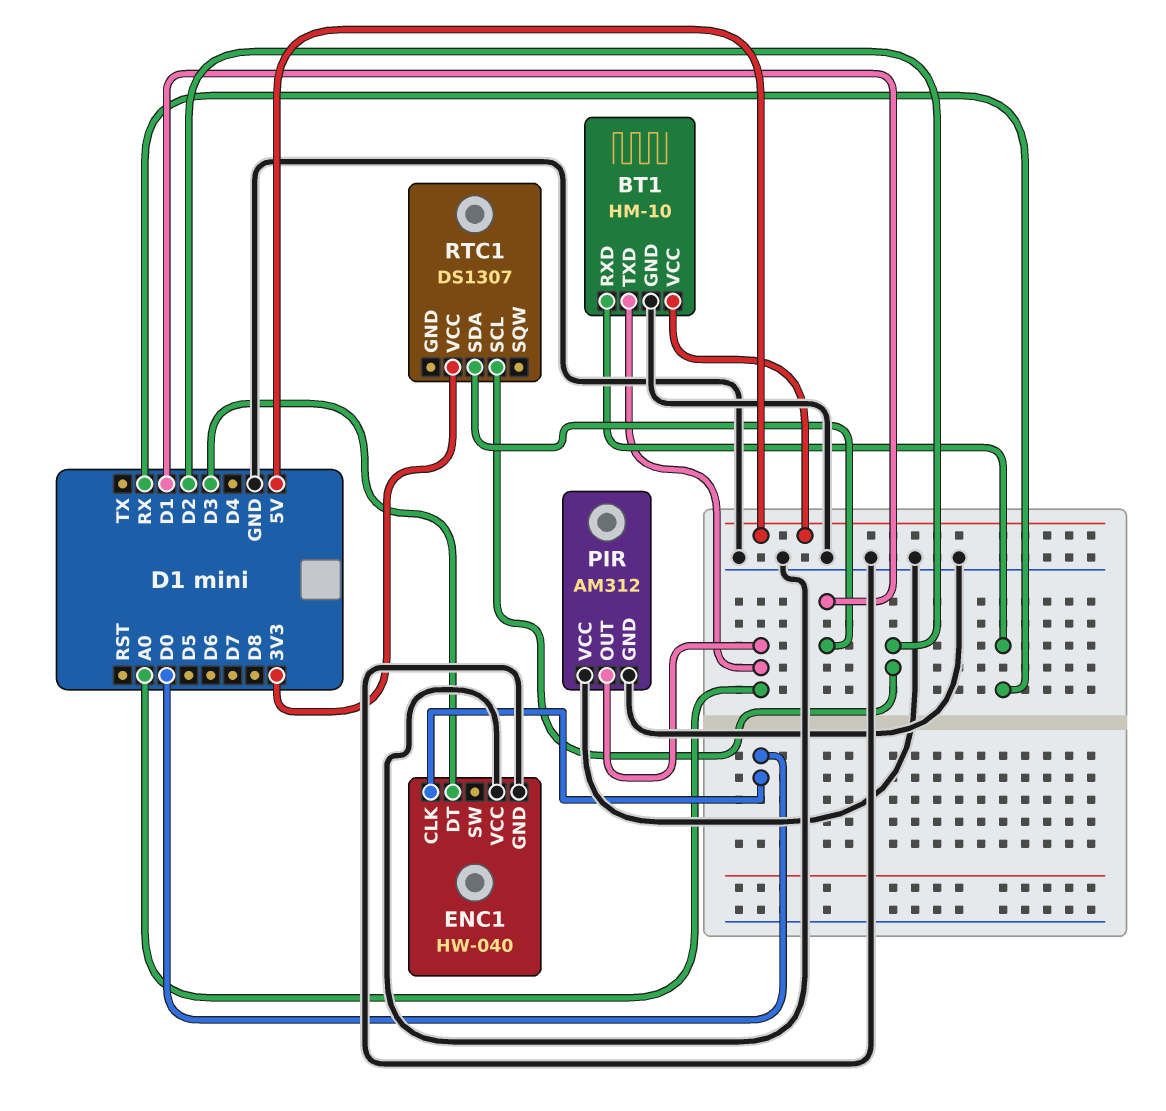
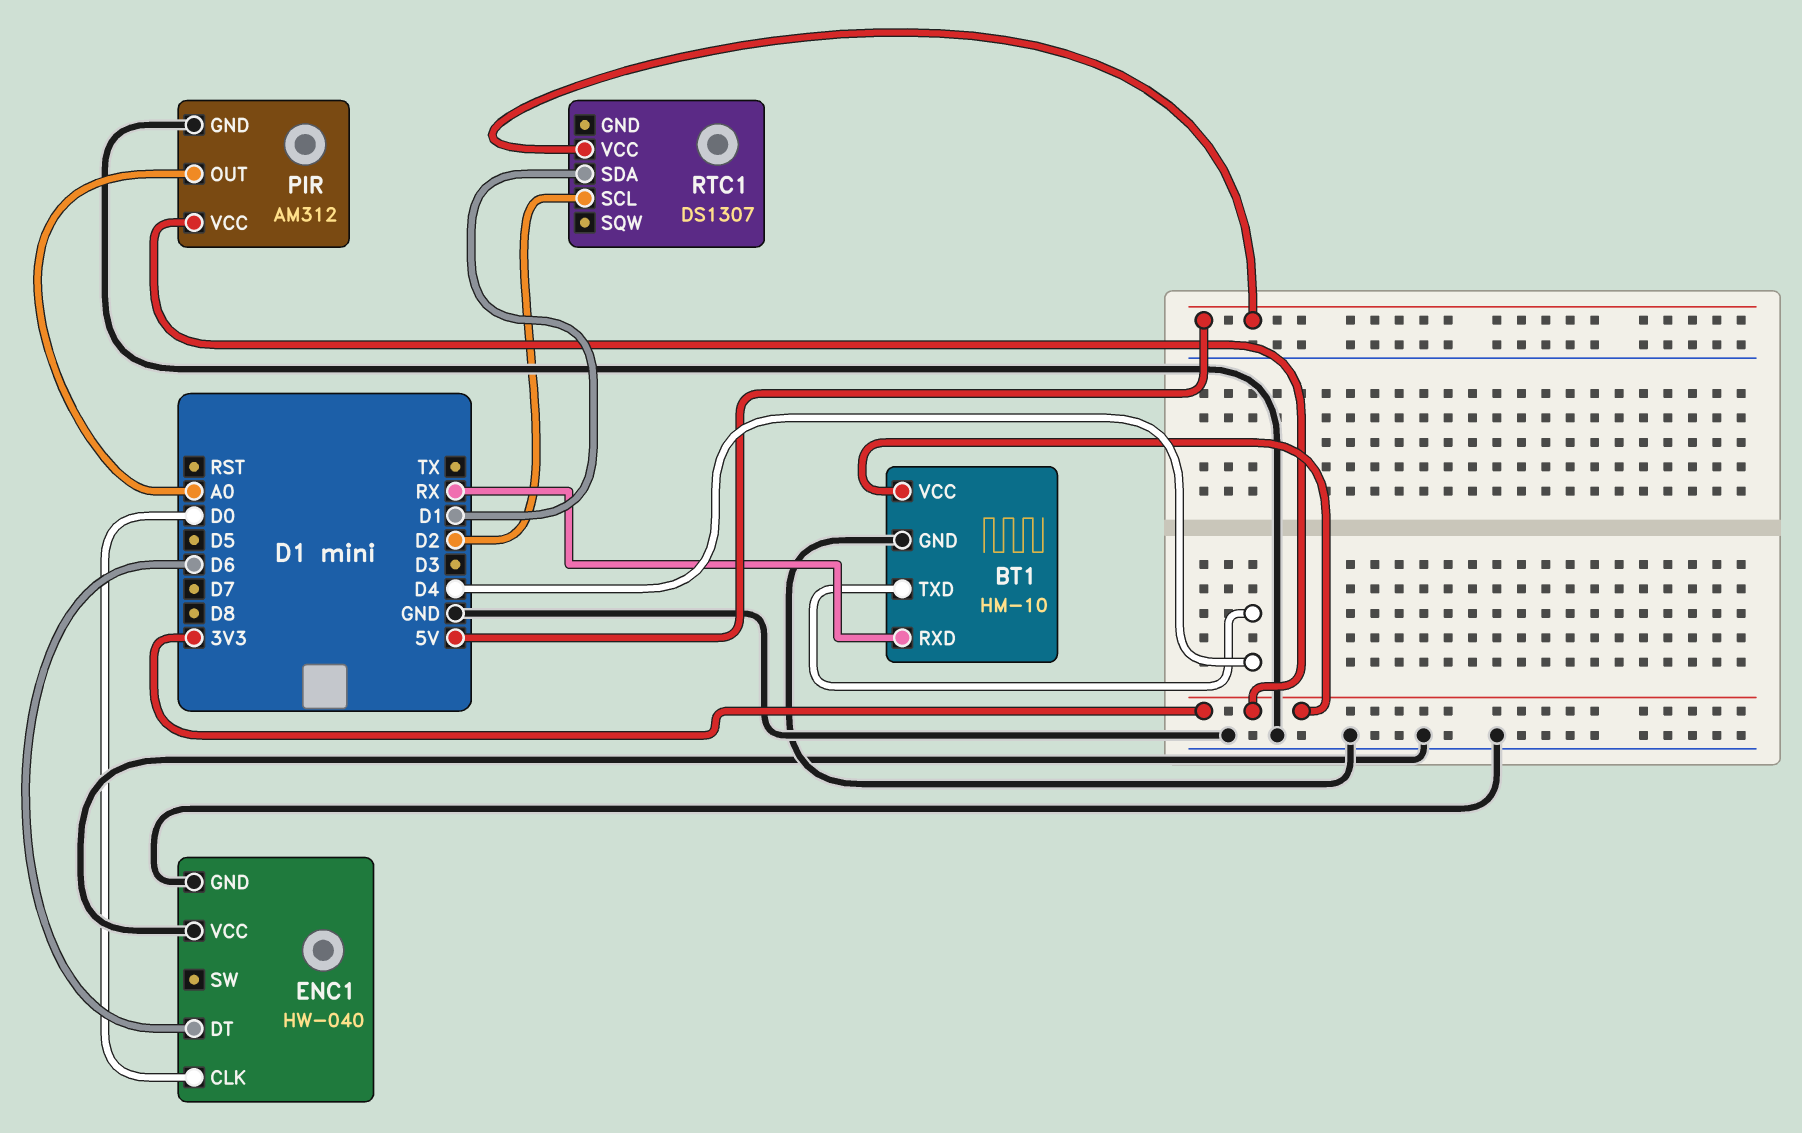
BT1 pin TXD: A0 -> D4
BT1 pin VCC: 5V -> 3V3
ENC1 pin DT: D3 -> D6
PIR pin VCC: GND -> 3V3
RTC1 pin VCC: 3V3 -> 5V

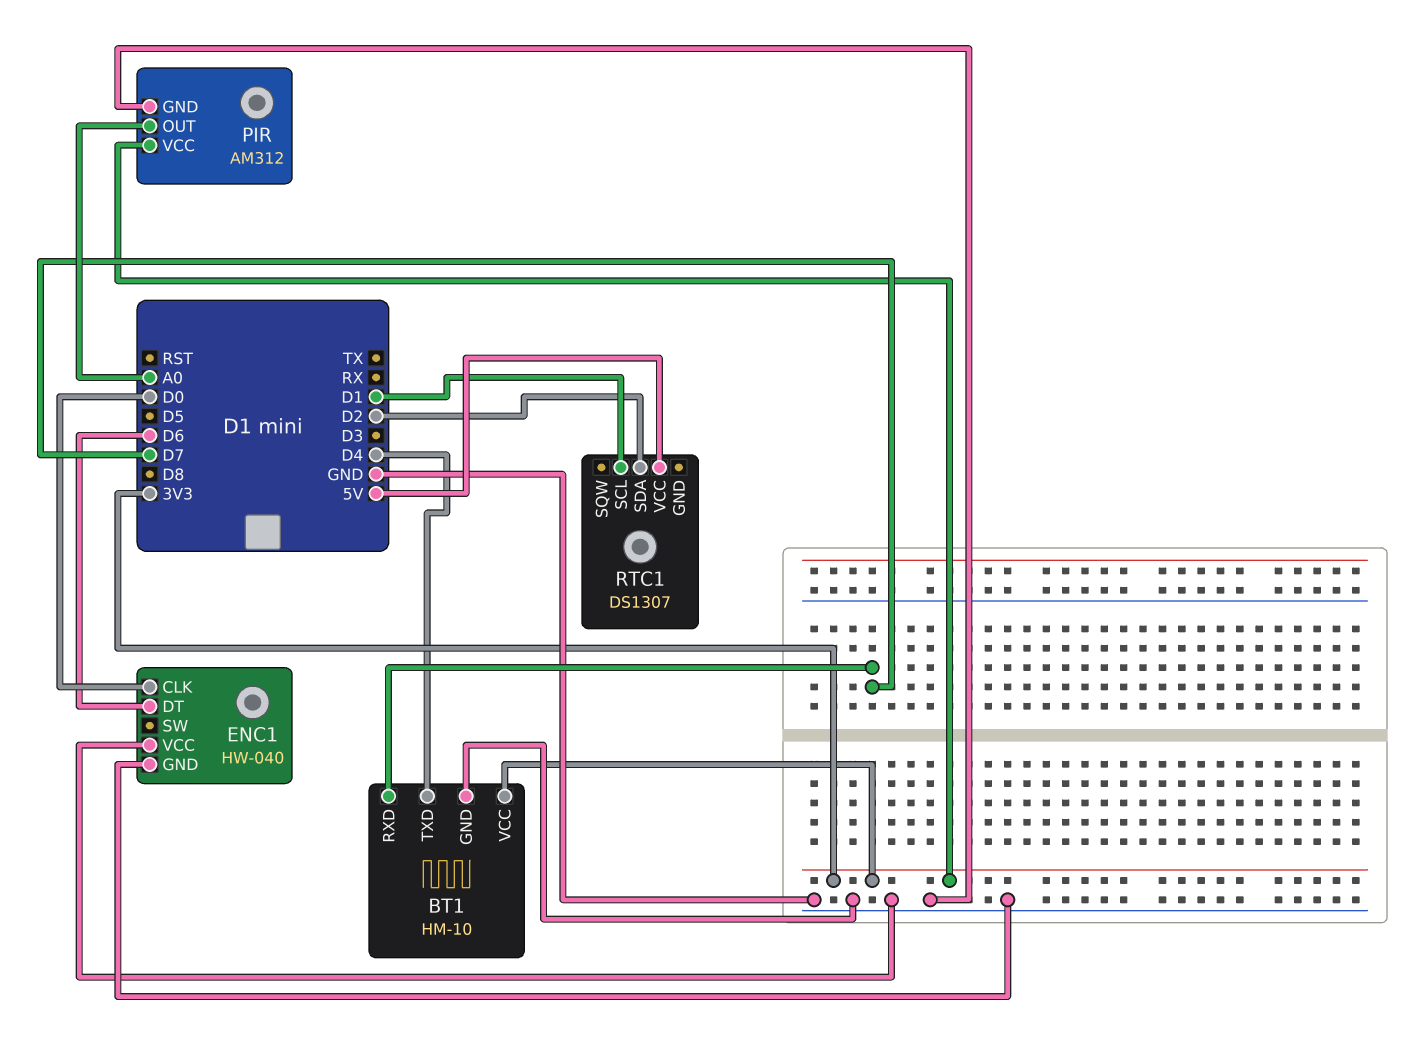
BT1 pin RXD: RX -> D7
RTC1 pin SCL: D2 -> D1
RTC1 pin SDA: D1 -> D2

